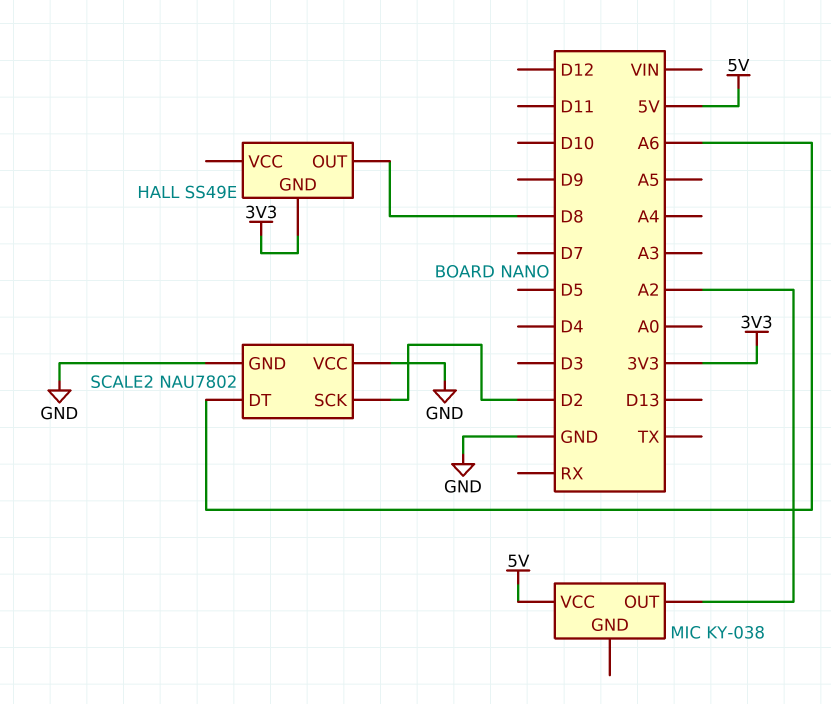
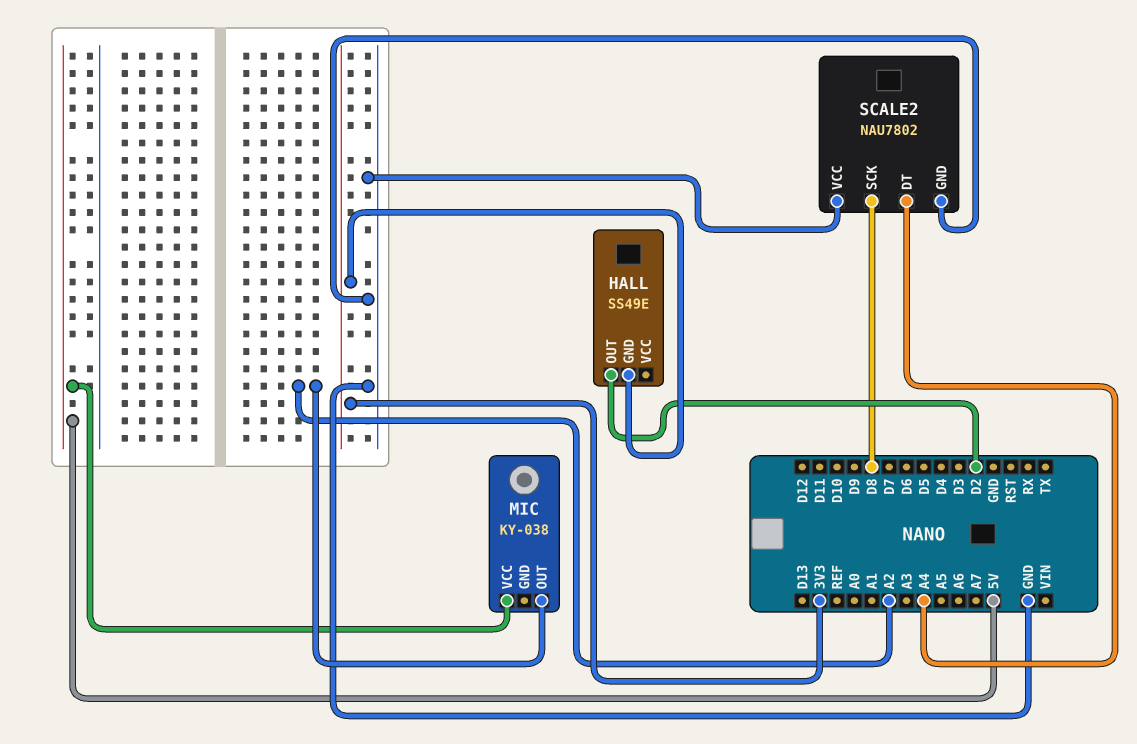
HALL pin OUT: D8 -> D2
SCALE2 pin DT: A6 -> A4
SCALE2 pin SCK: D2 -> D8

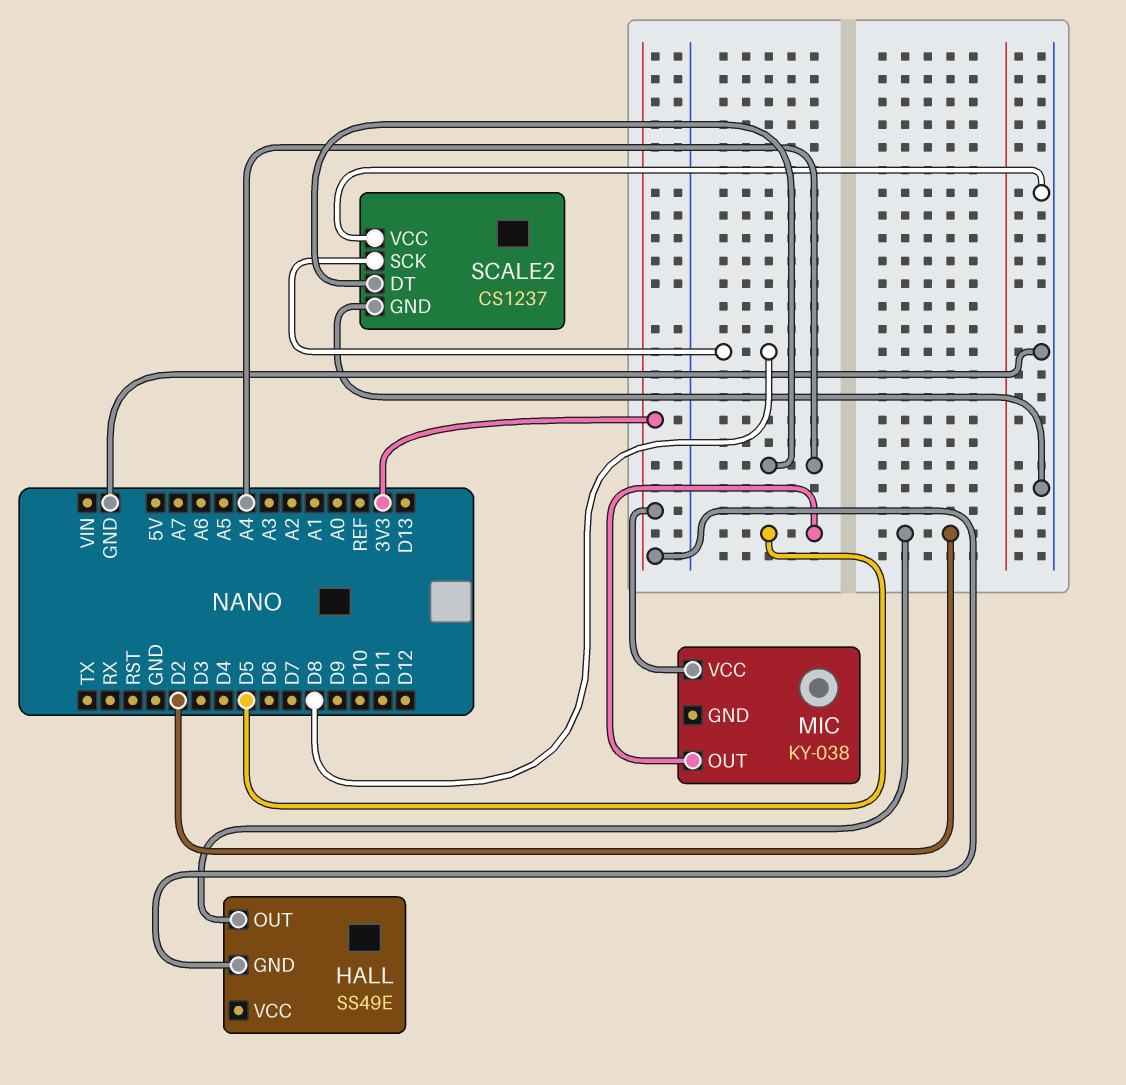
MIC pin OUT: A2 -> D5
MIC pin VCC: 5V -> 3V3
SCALE2: NAU7802 -> CS1237

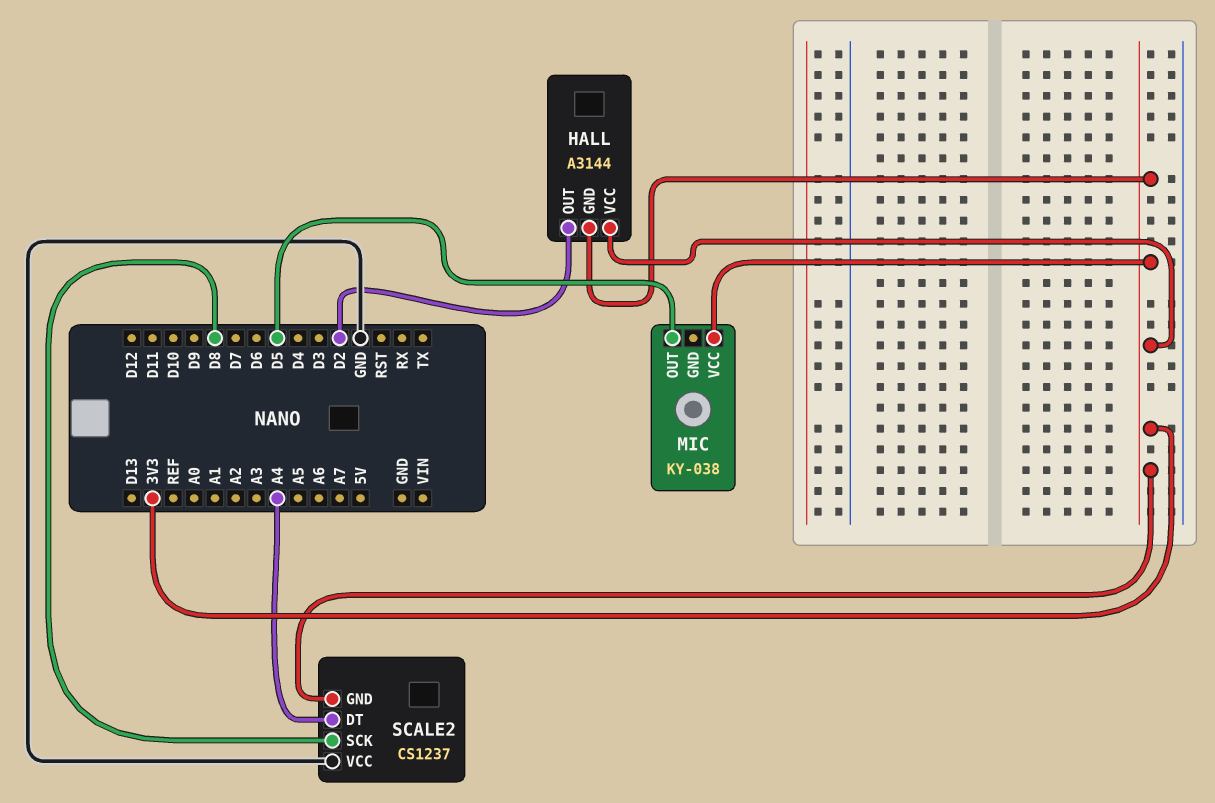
HALL: SS49E -> A3144
HALL pin VCC: none -> 3V3
SCALE2 pin GND: GND -> 3V3

